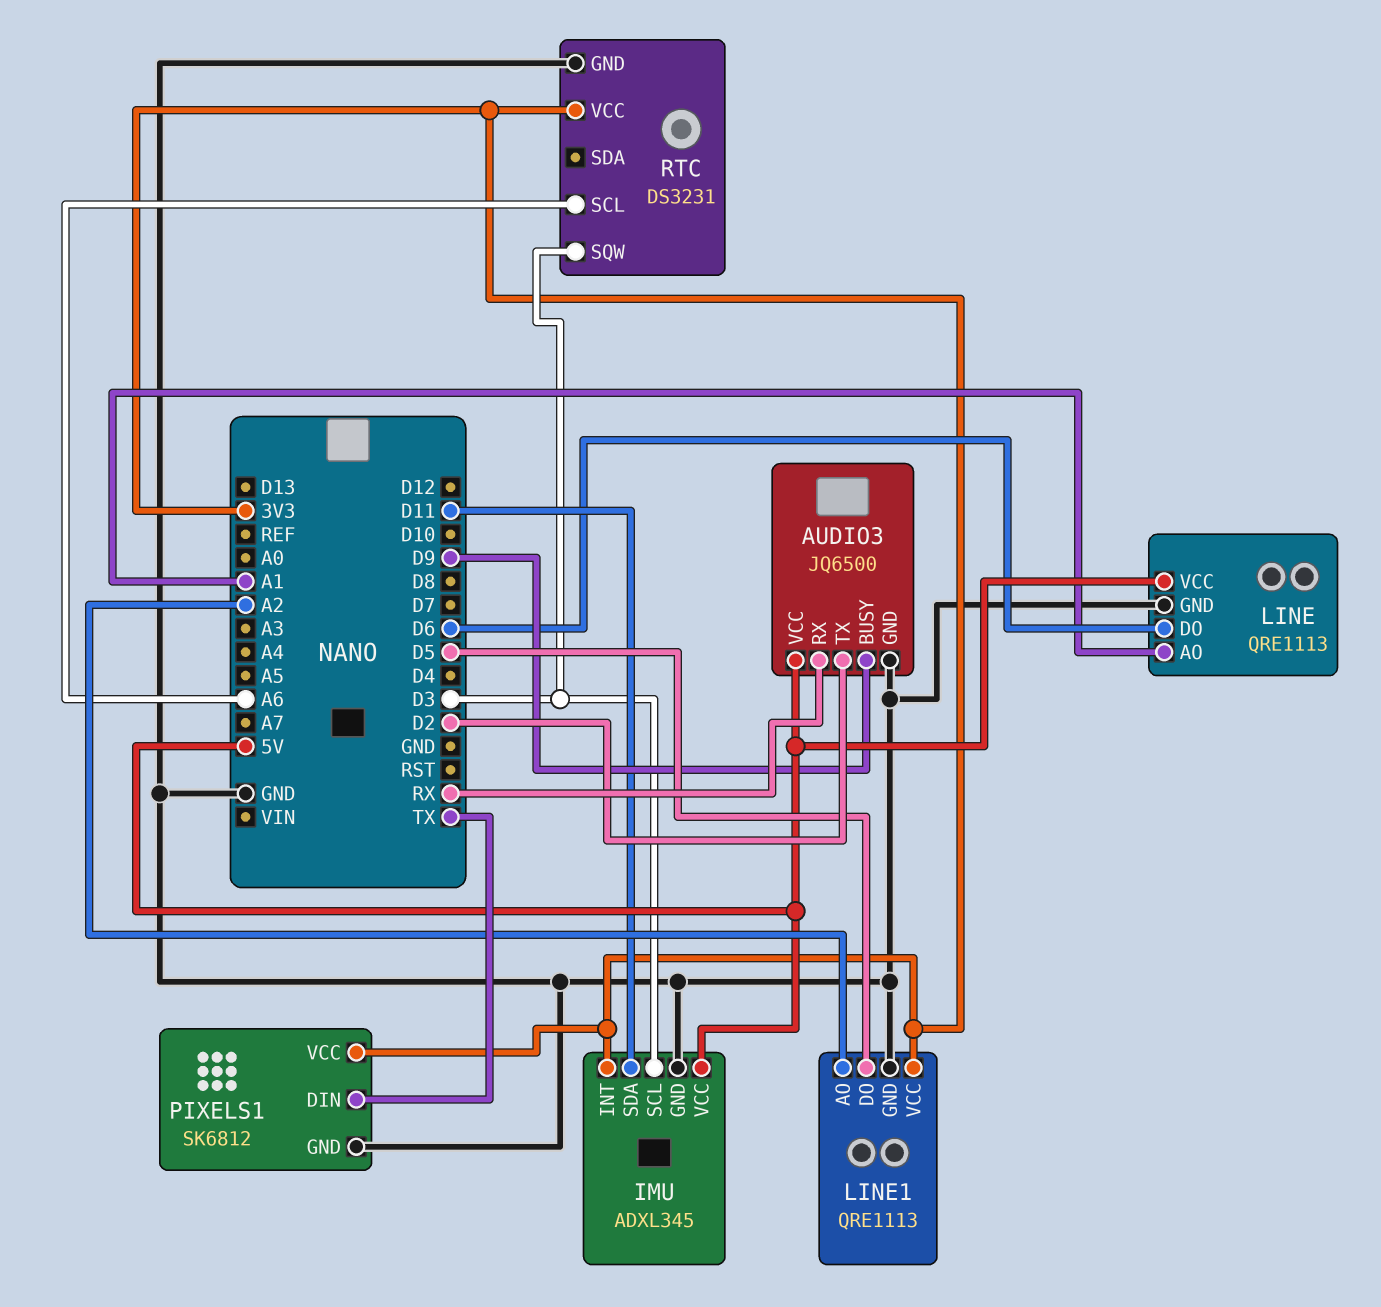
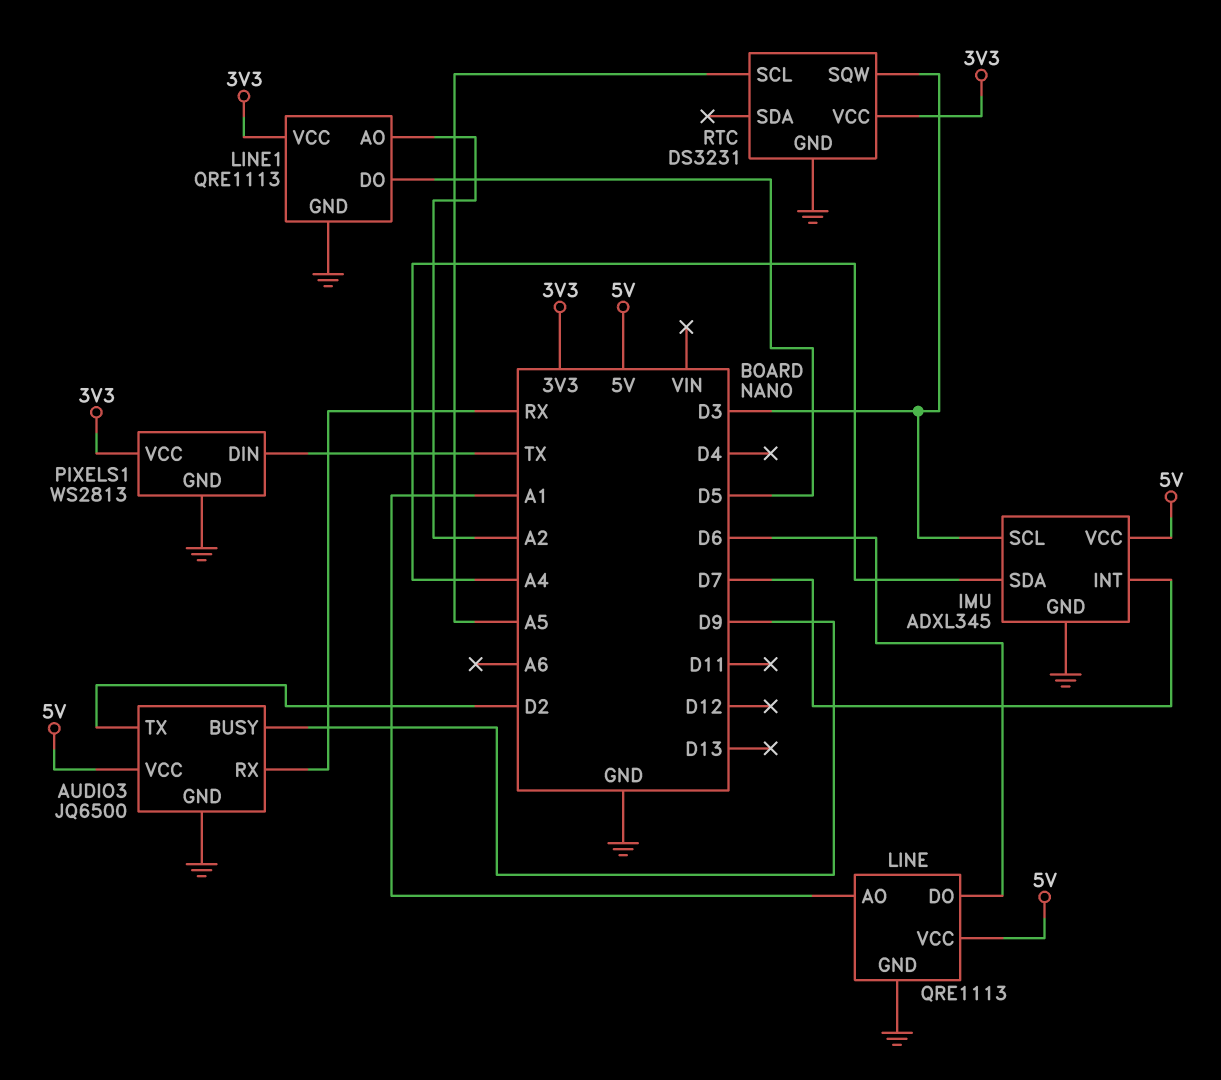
IMU pin INT: 3V3 -> D7
IMU pin SDA: D11 -> A4
PIXELS1: SK6812 -> WS2813
RTC pin SCL: A6 -> A5

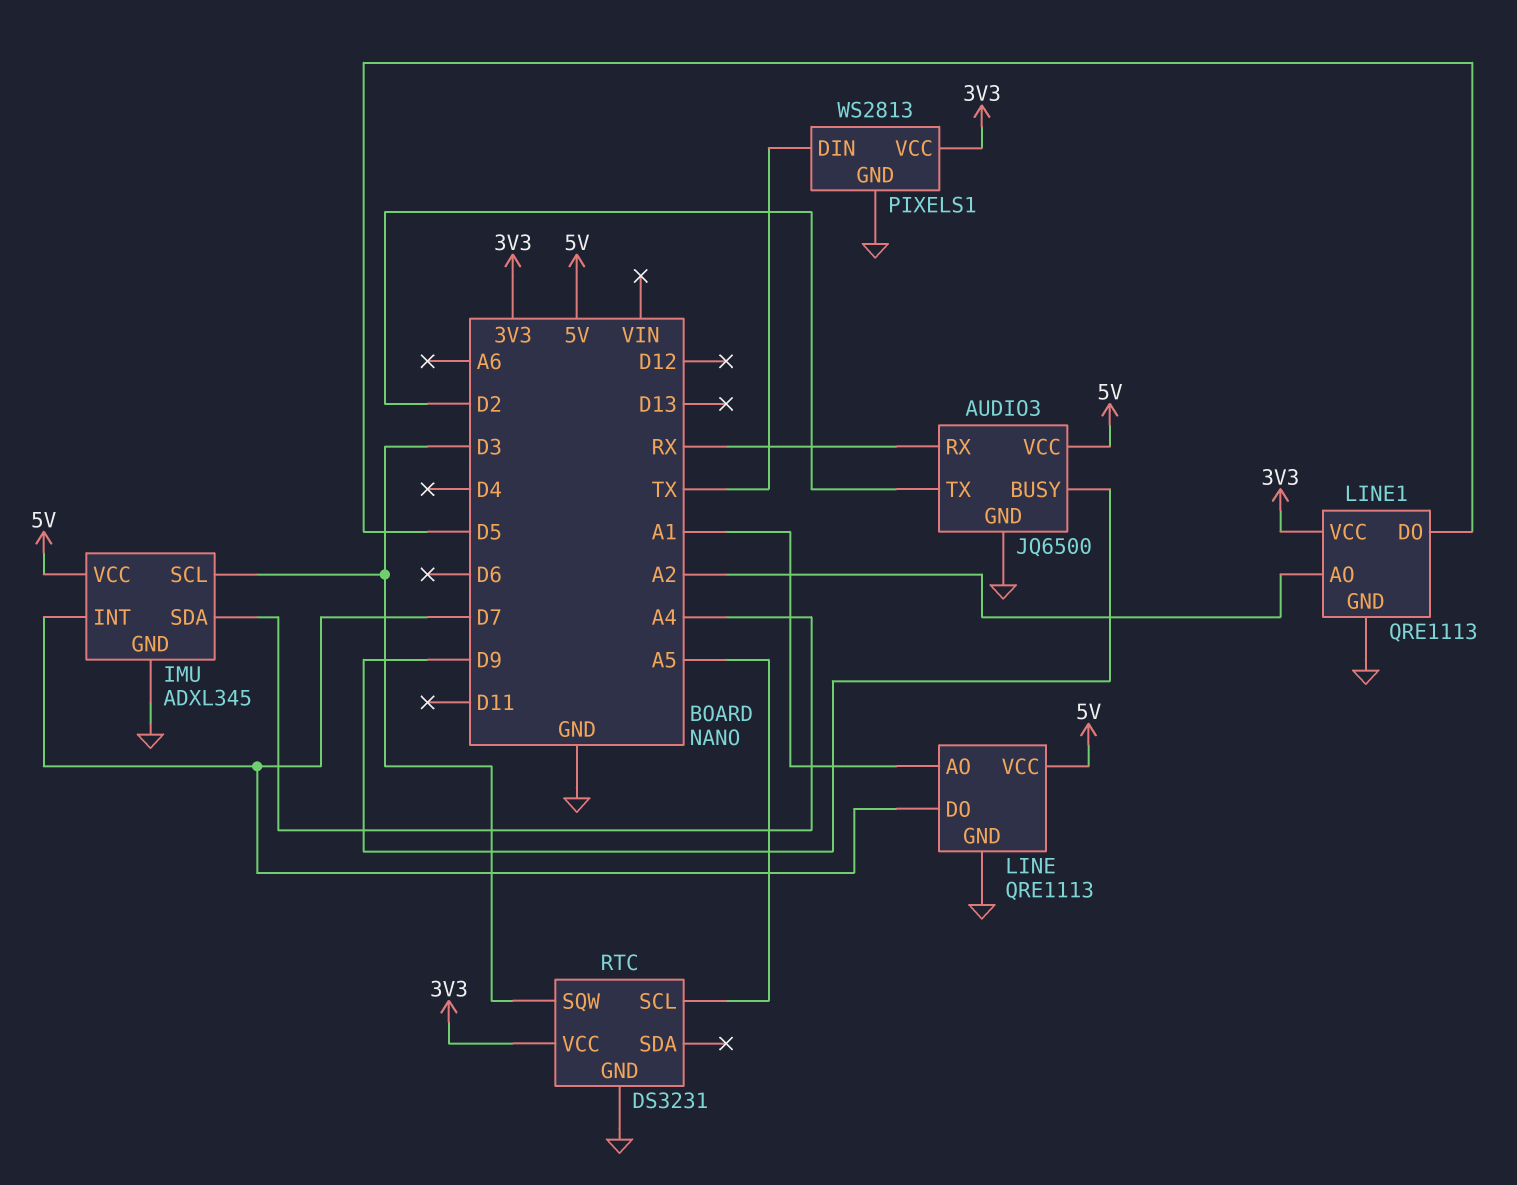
LINE pin DO: D6 -> D7

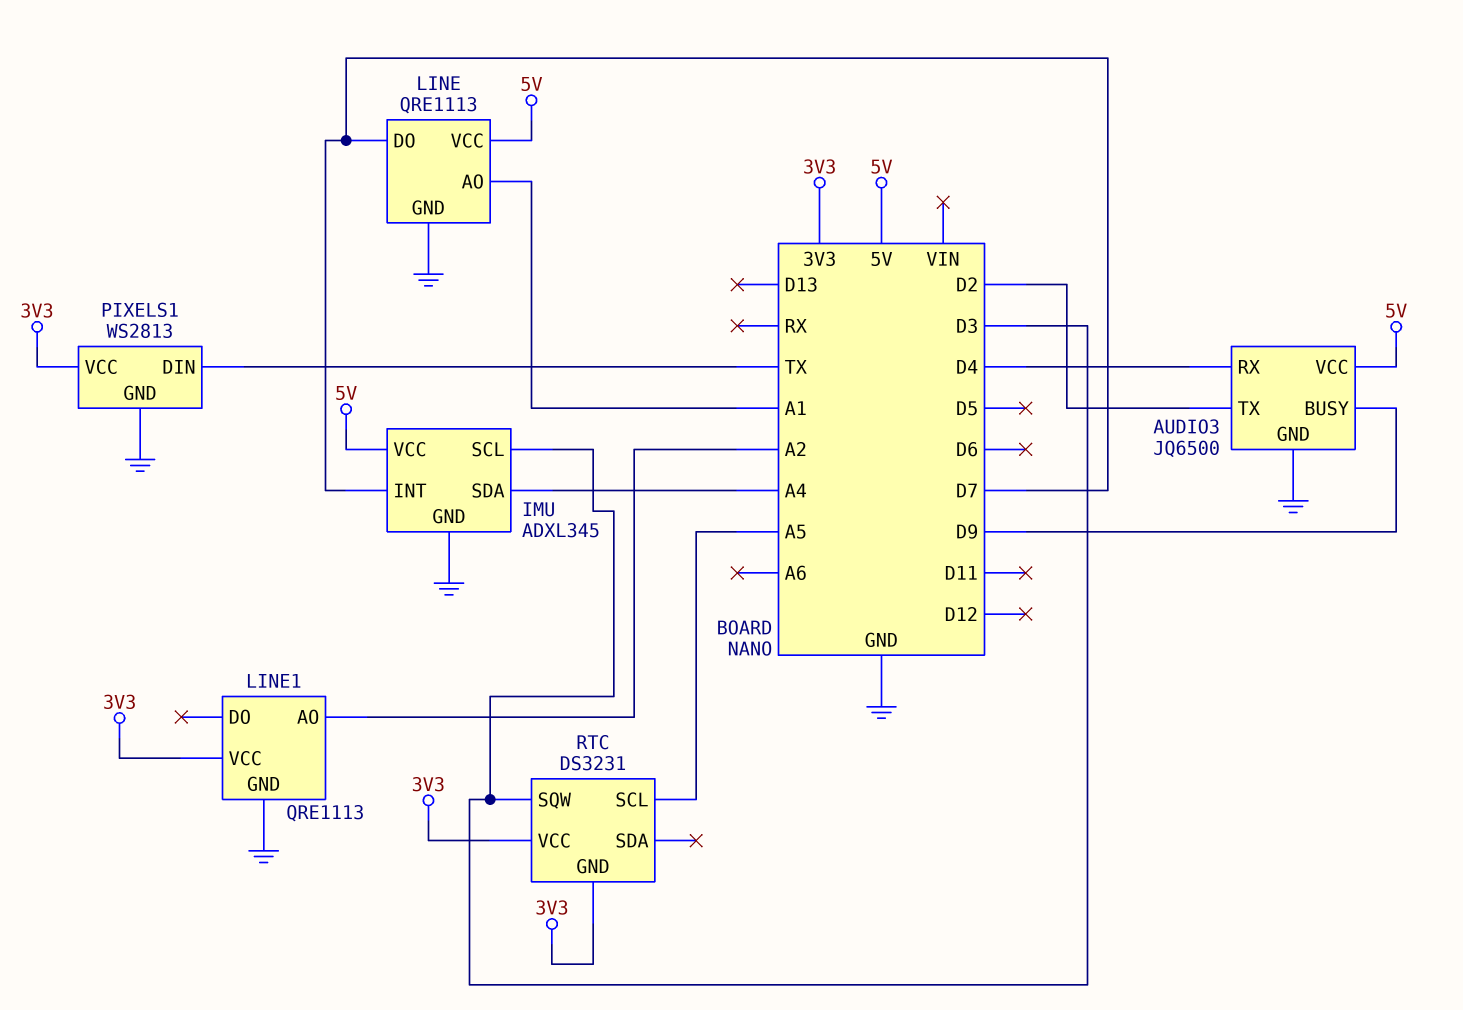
AUDIO3 pin RX: RX -> D4
LINE1 pin DO: D5 -> none
RTC pin GND: GND -> 3V3

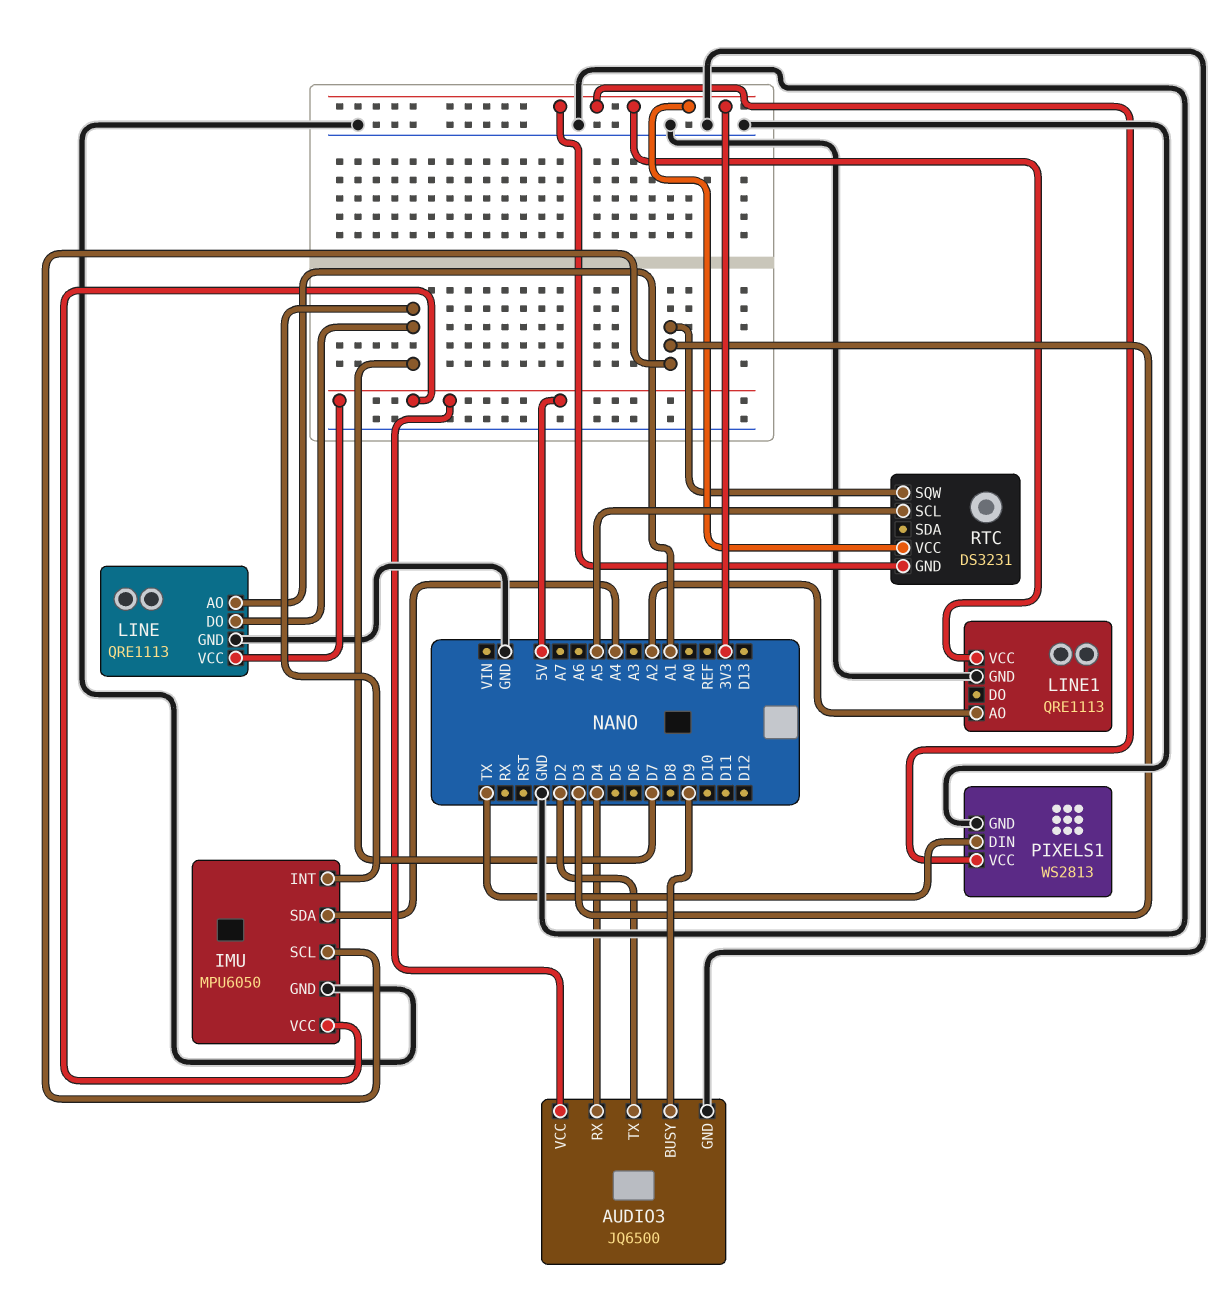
IMU: ADXL345 -> MPU6050

